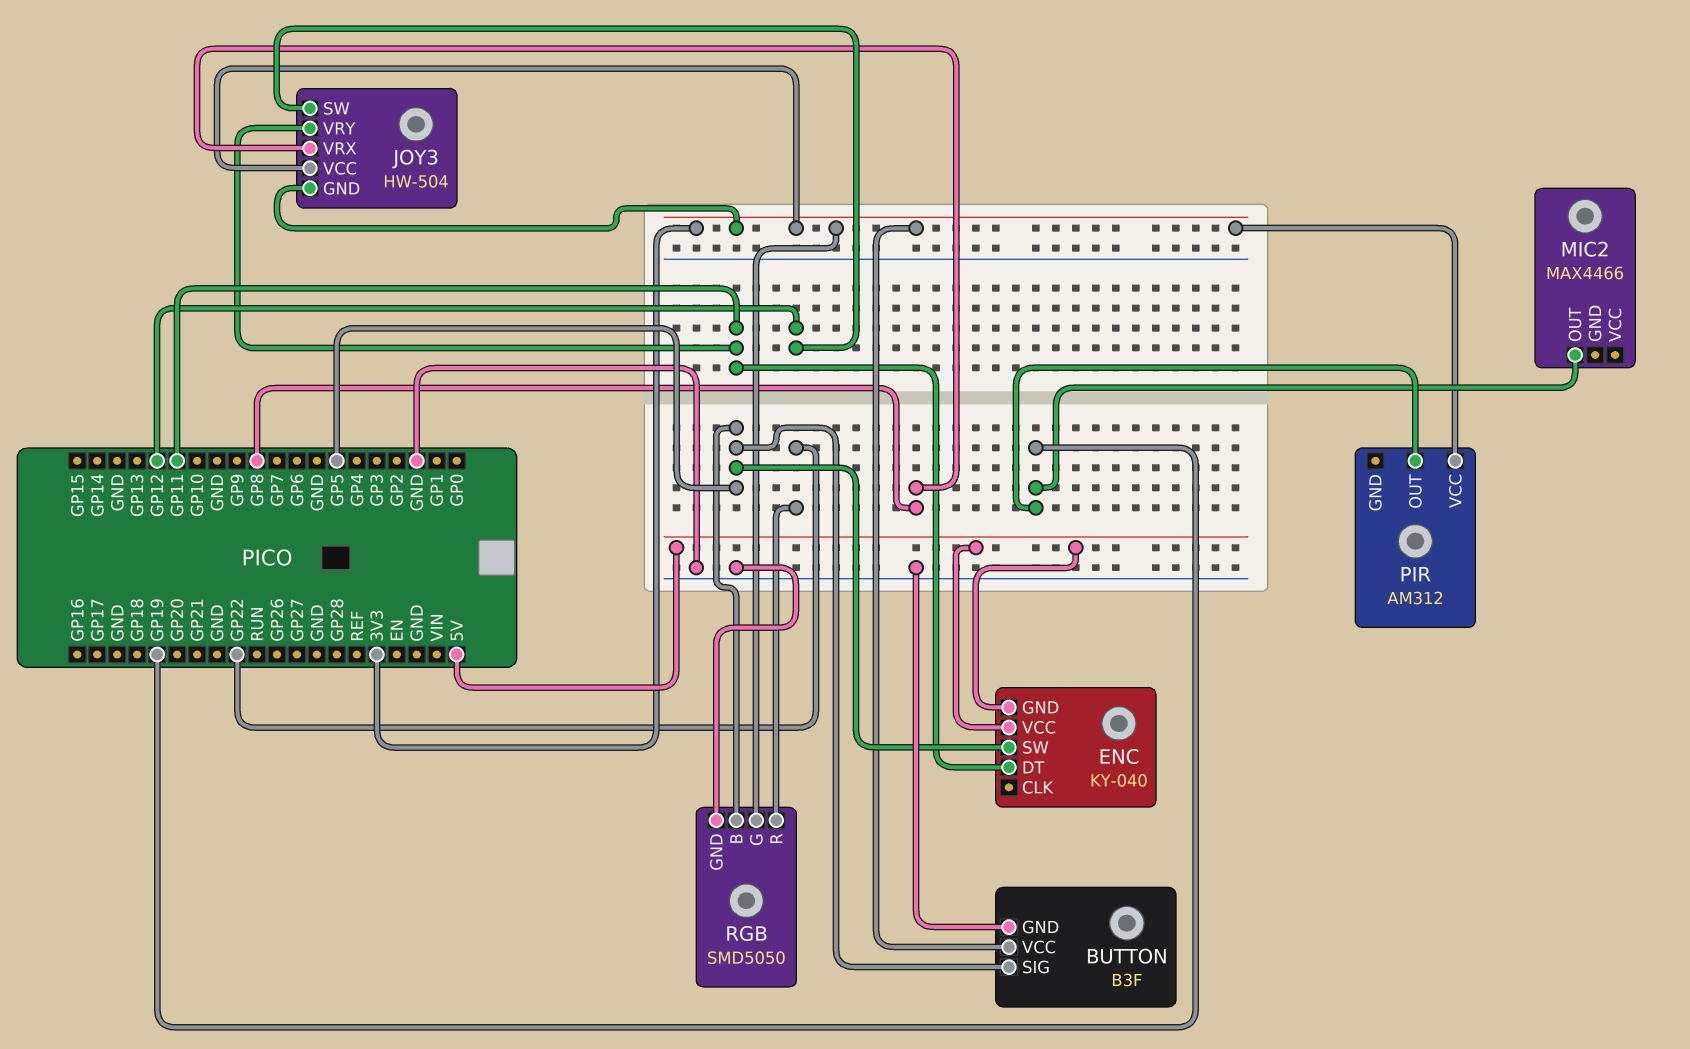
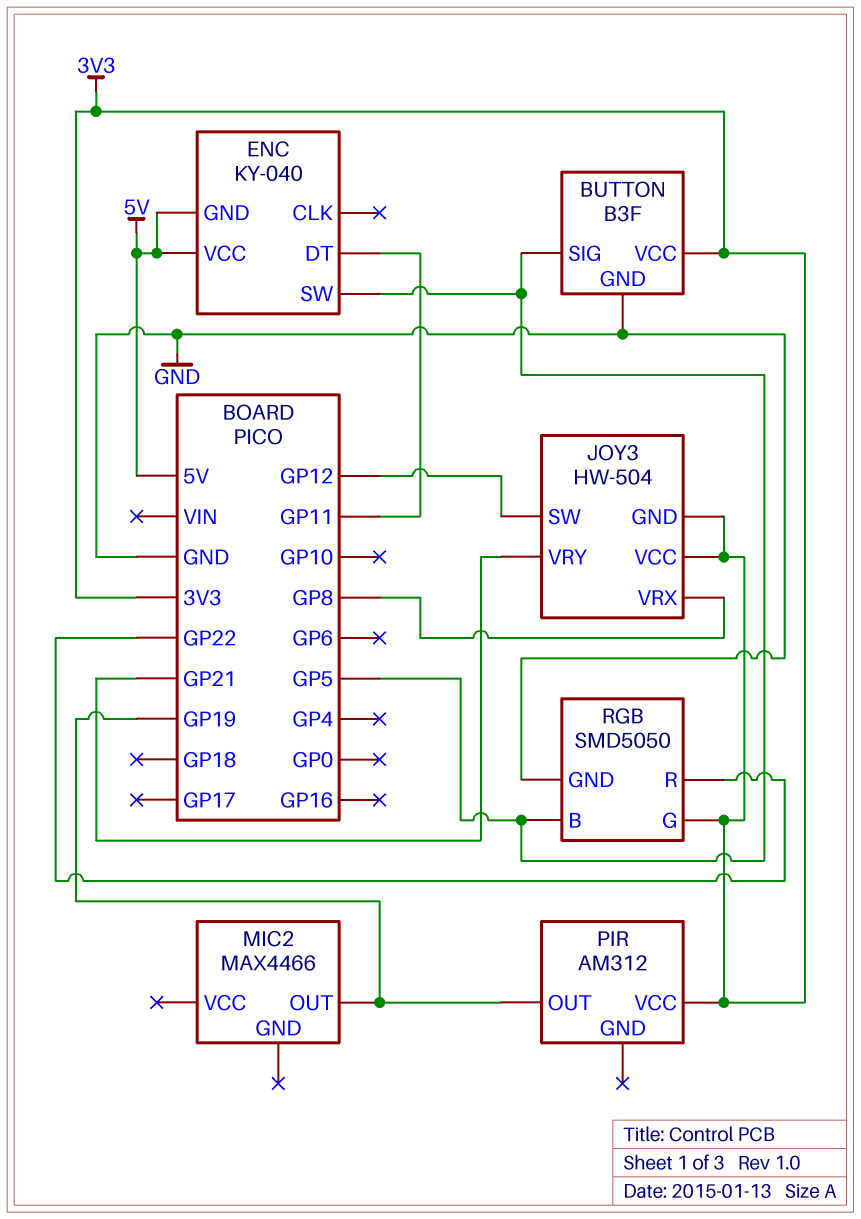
JOY3 pin VRY: GP11 -> GP21

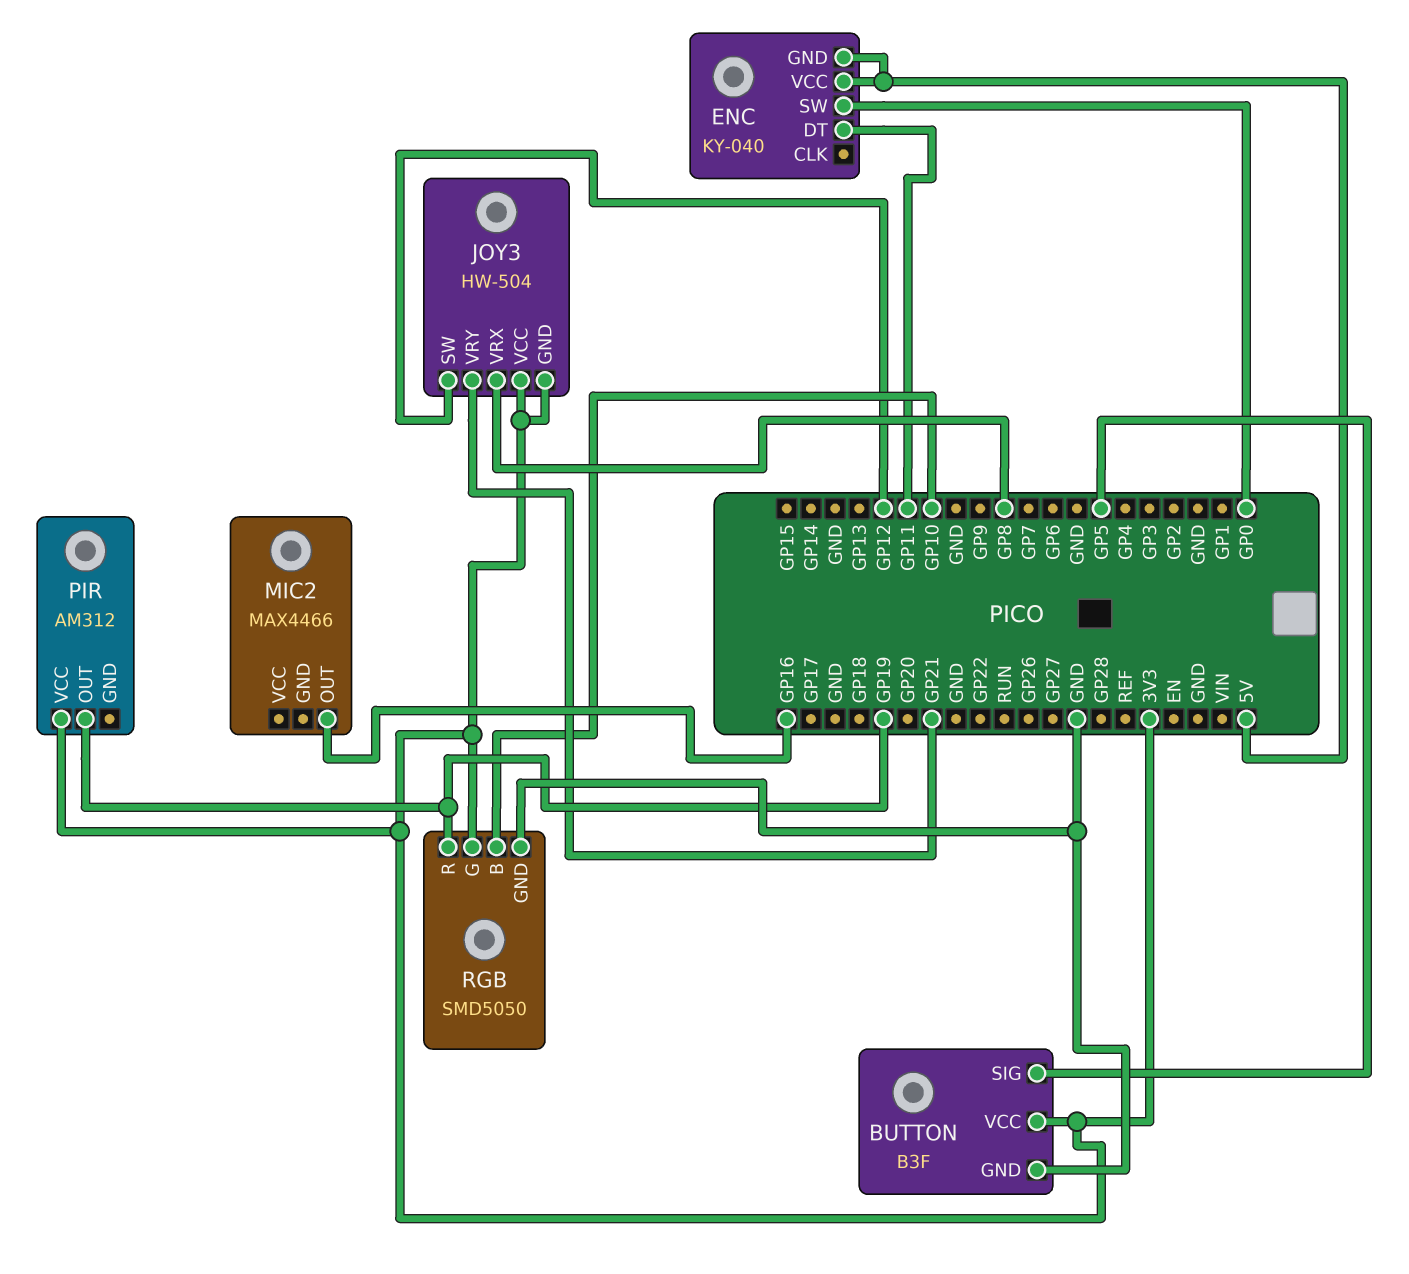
ENC pin SW: GP5 -> GP0
MIC2 pin OUT: GP19 -> GP16
RGB pin B: GP5 -> GP10
RGB pin R: GP22 -> GP19

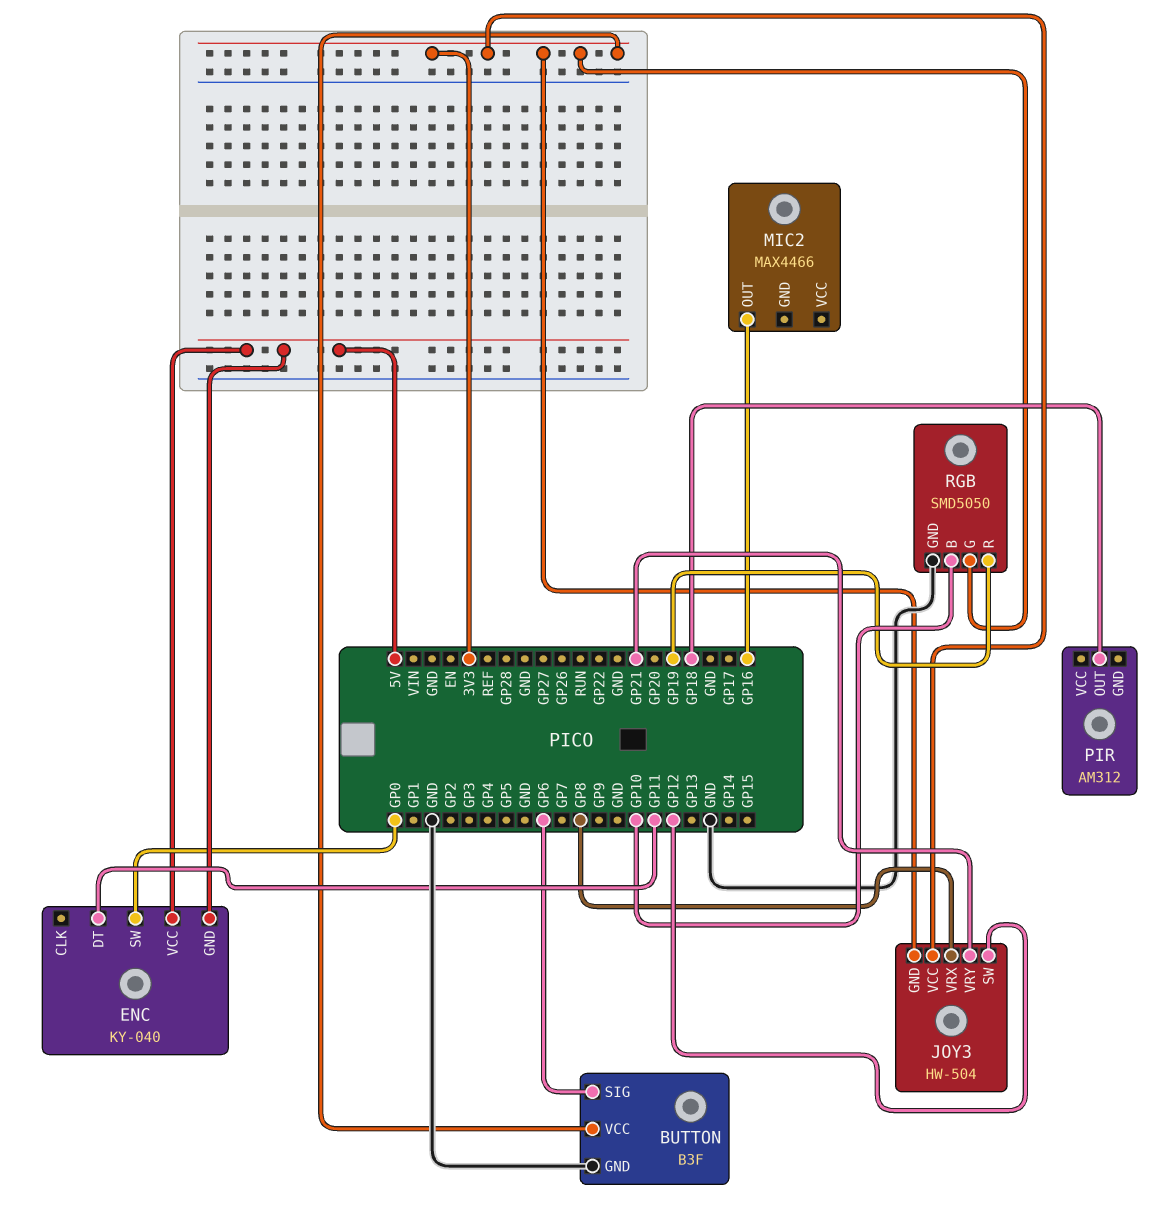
BUTTON pin SIG: GP5 -> GP6
PIR pin OUT: GP19 -> GP18
PIR pin VCC: 3V3 -> none

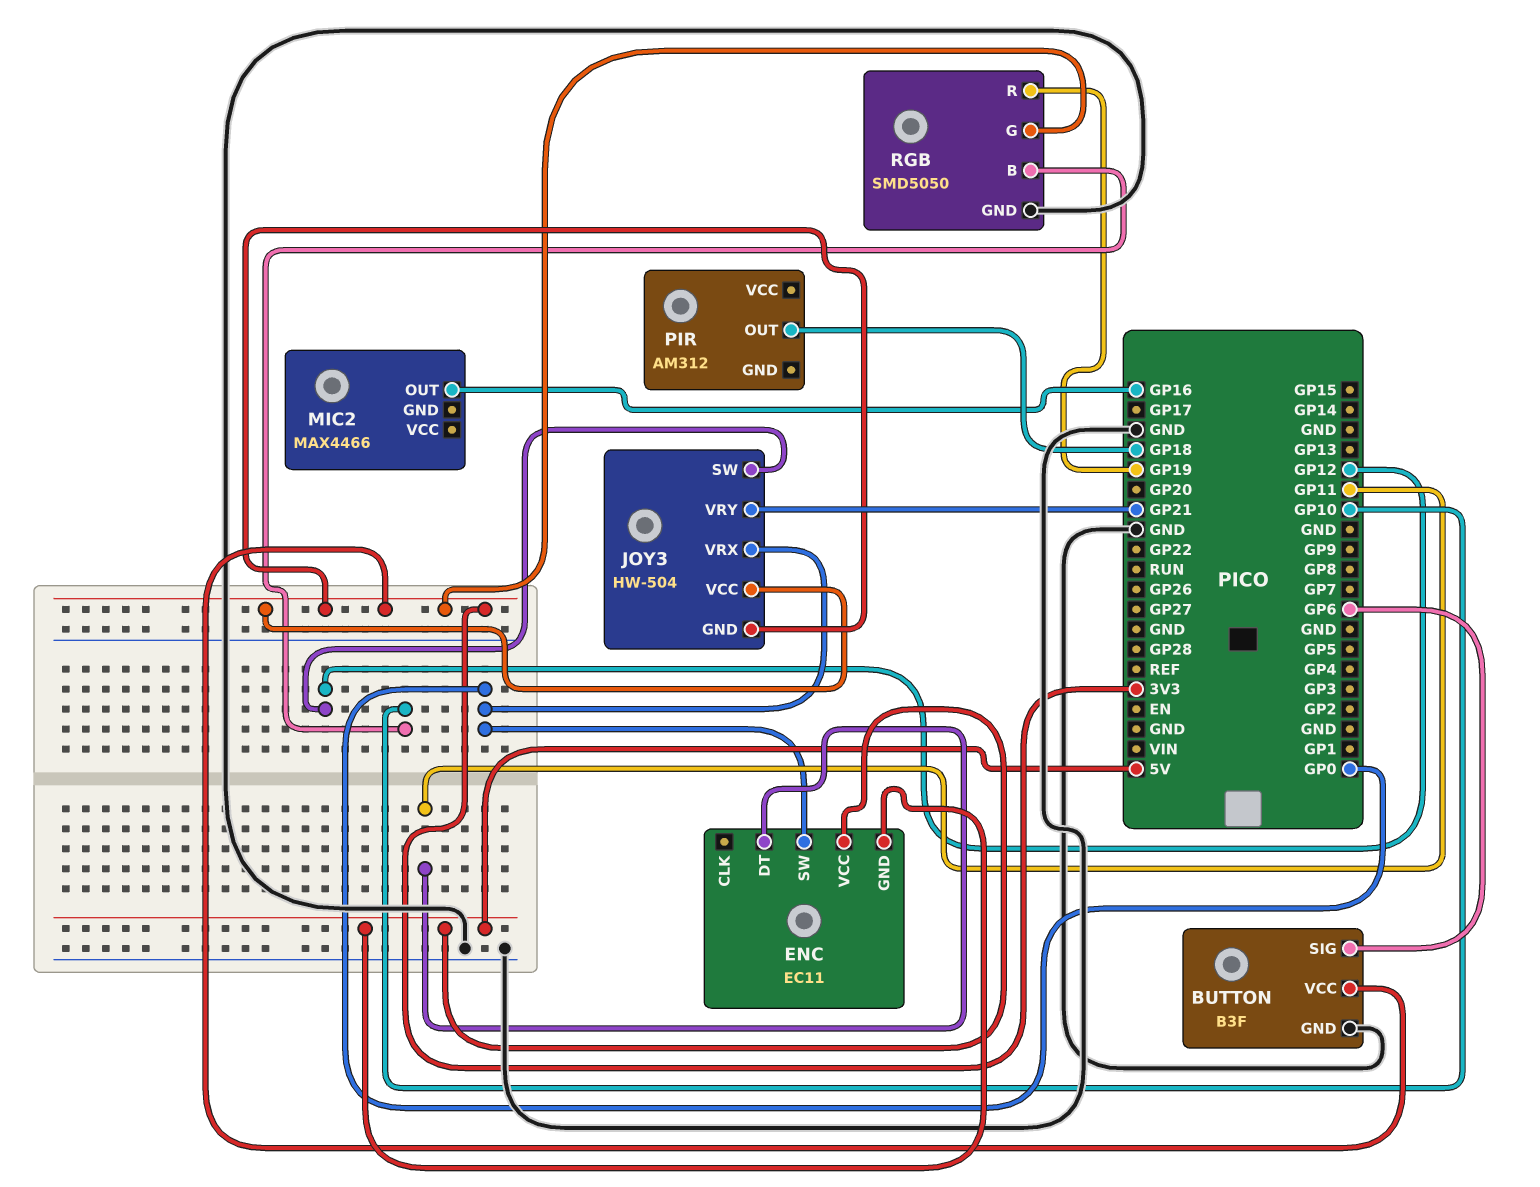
ENC: KY-040 -> EC11
JOY3 pin VRX: GP8 -> GP0

